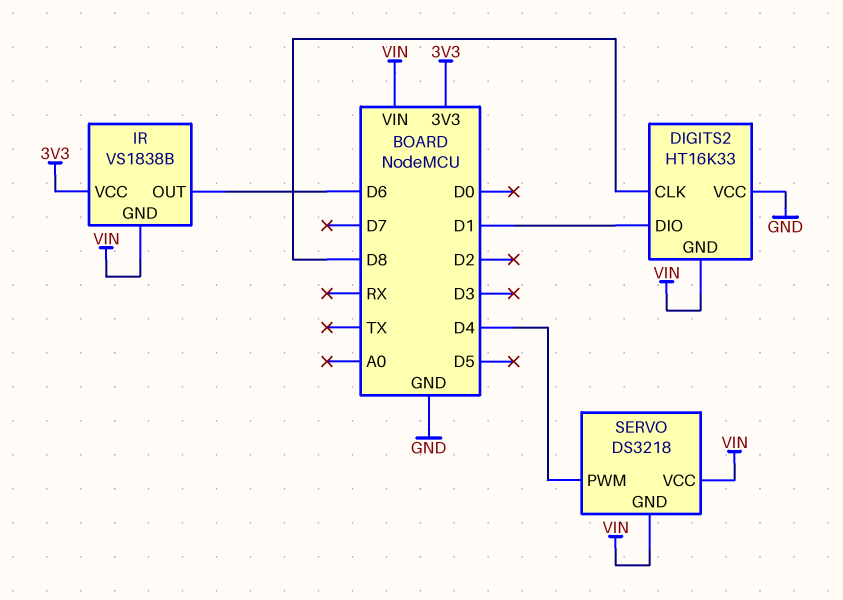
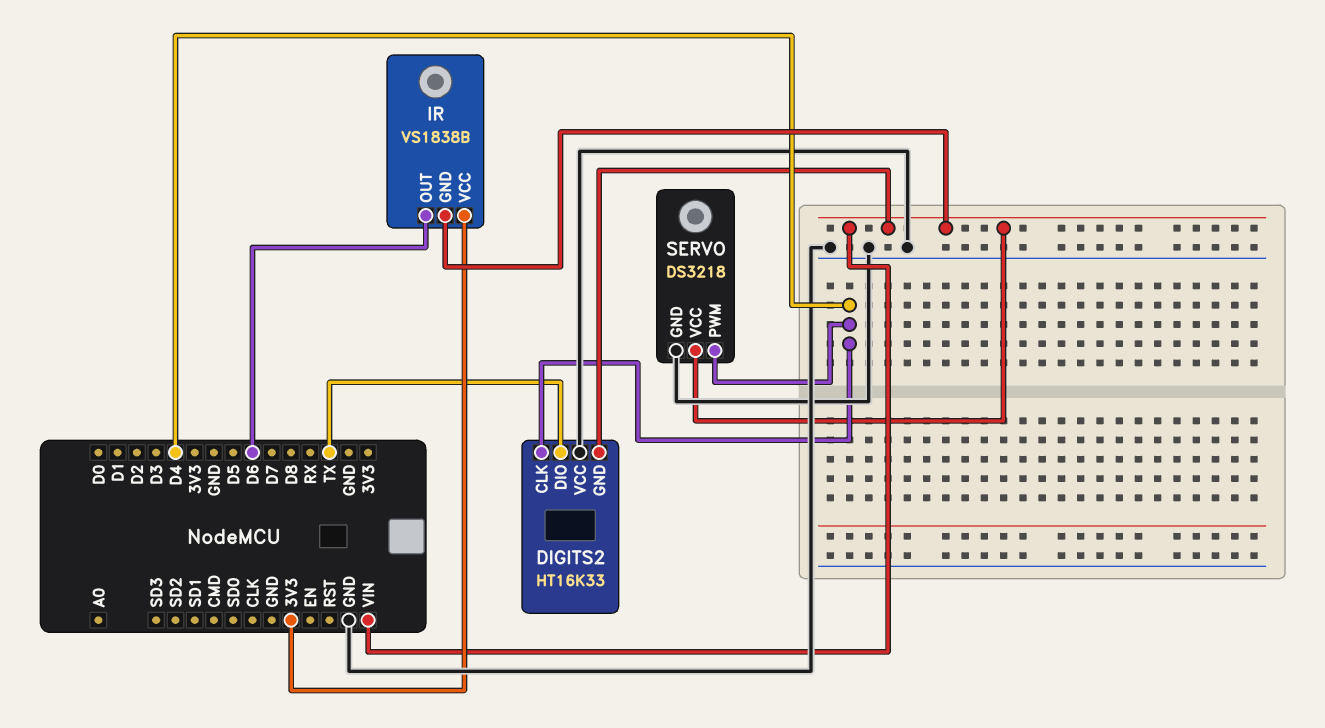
DIGITS2 pin CLK: D8 -> D4
DIGITS2 pin DIO: D1 -> TX
SERVO pin GND: VIN -> GND

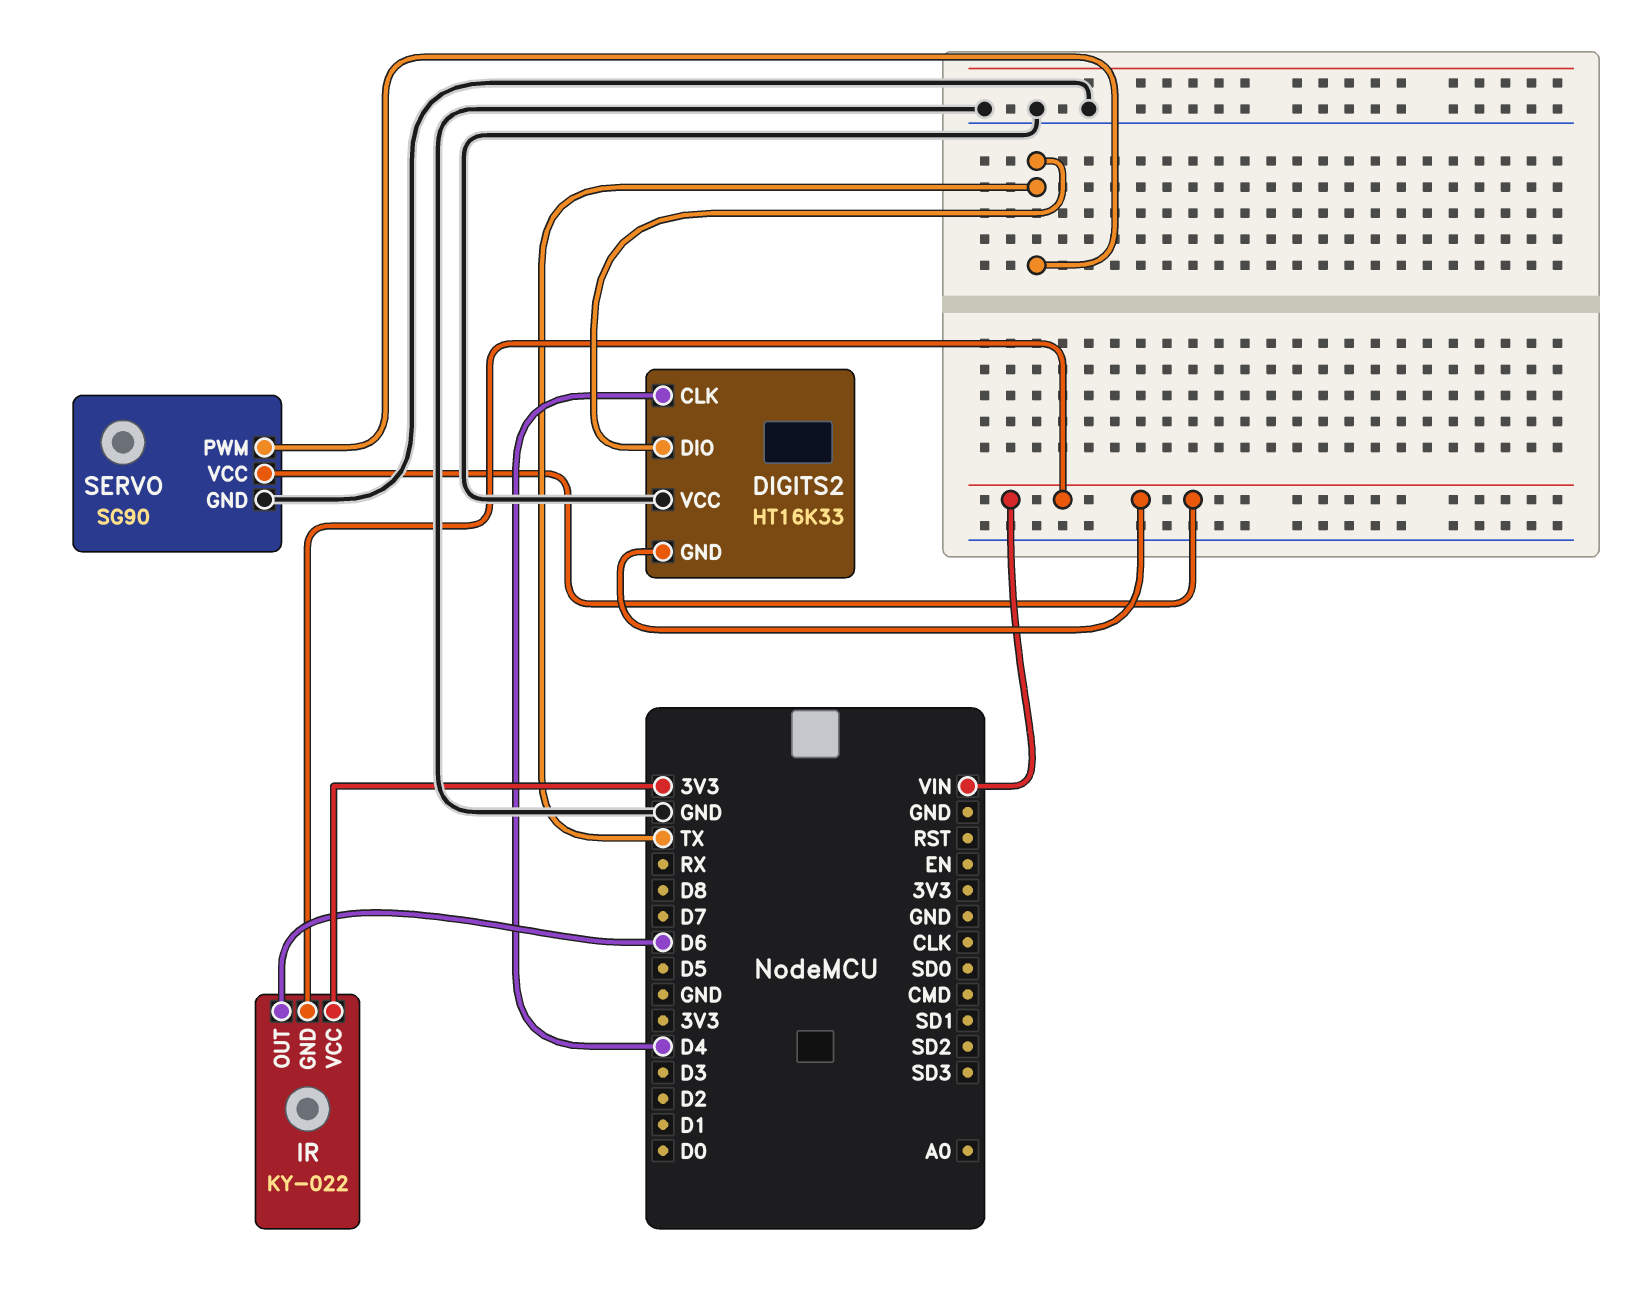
IR: VS1838B -> KY-022
SERVO: DS3218 -> SG90
SERVO pin PWM: D4 -> TX

